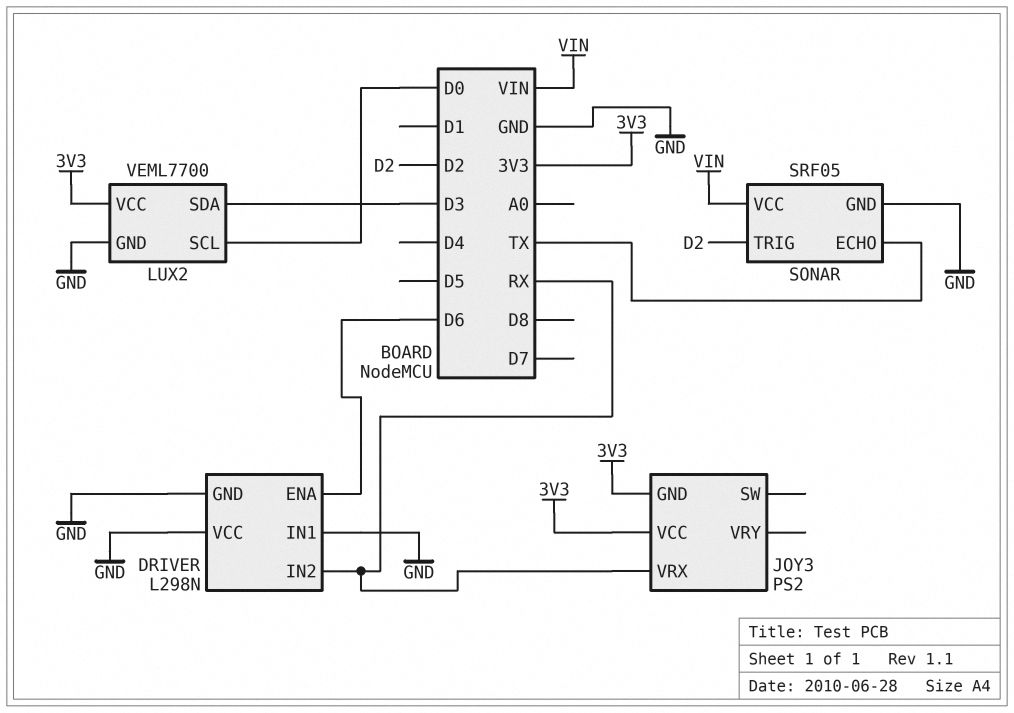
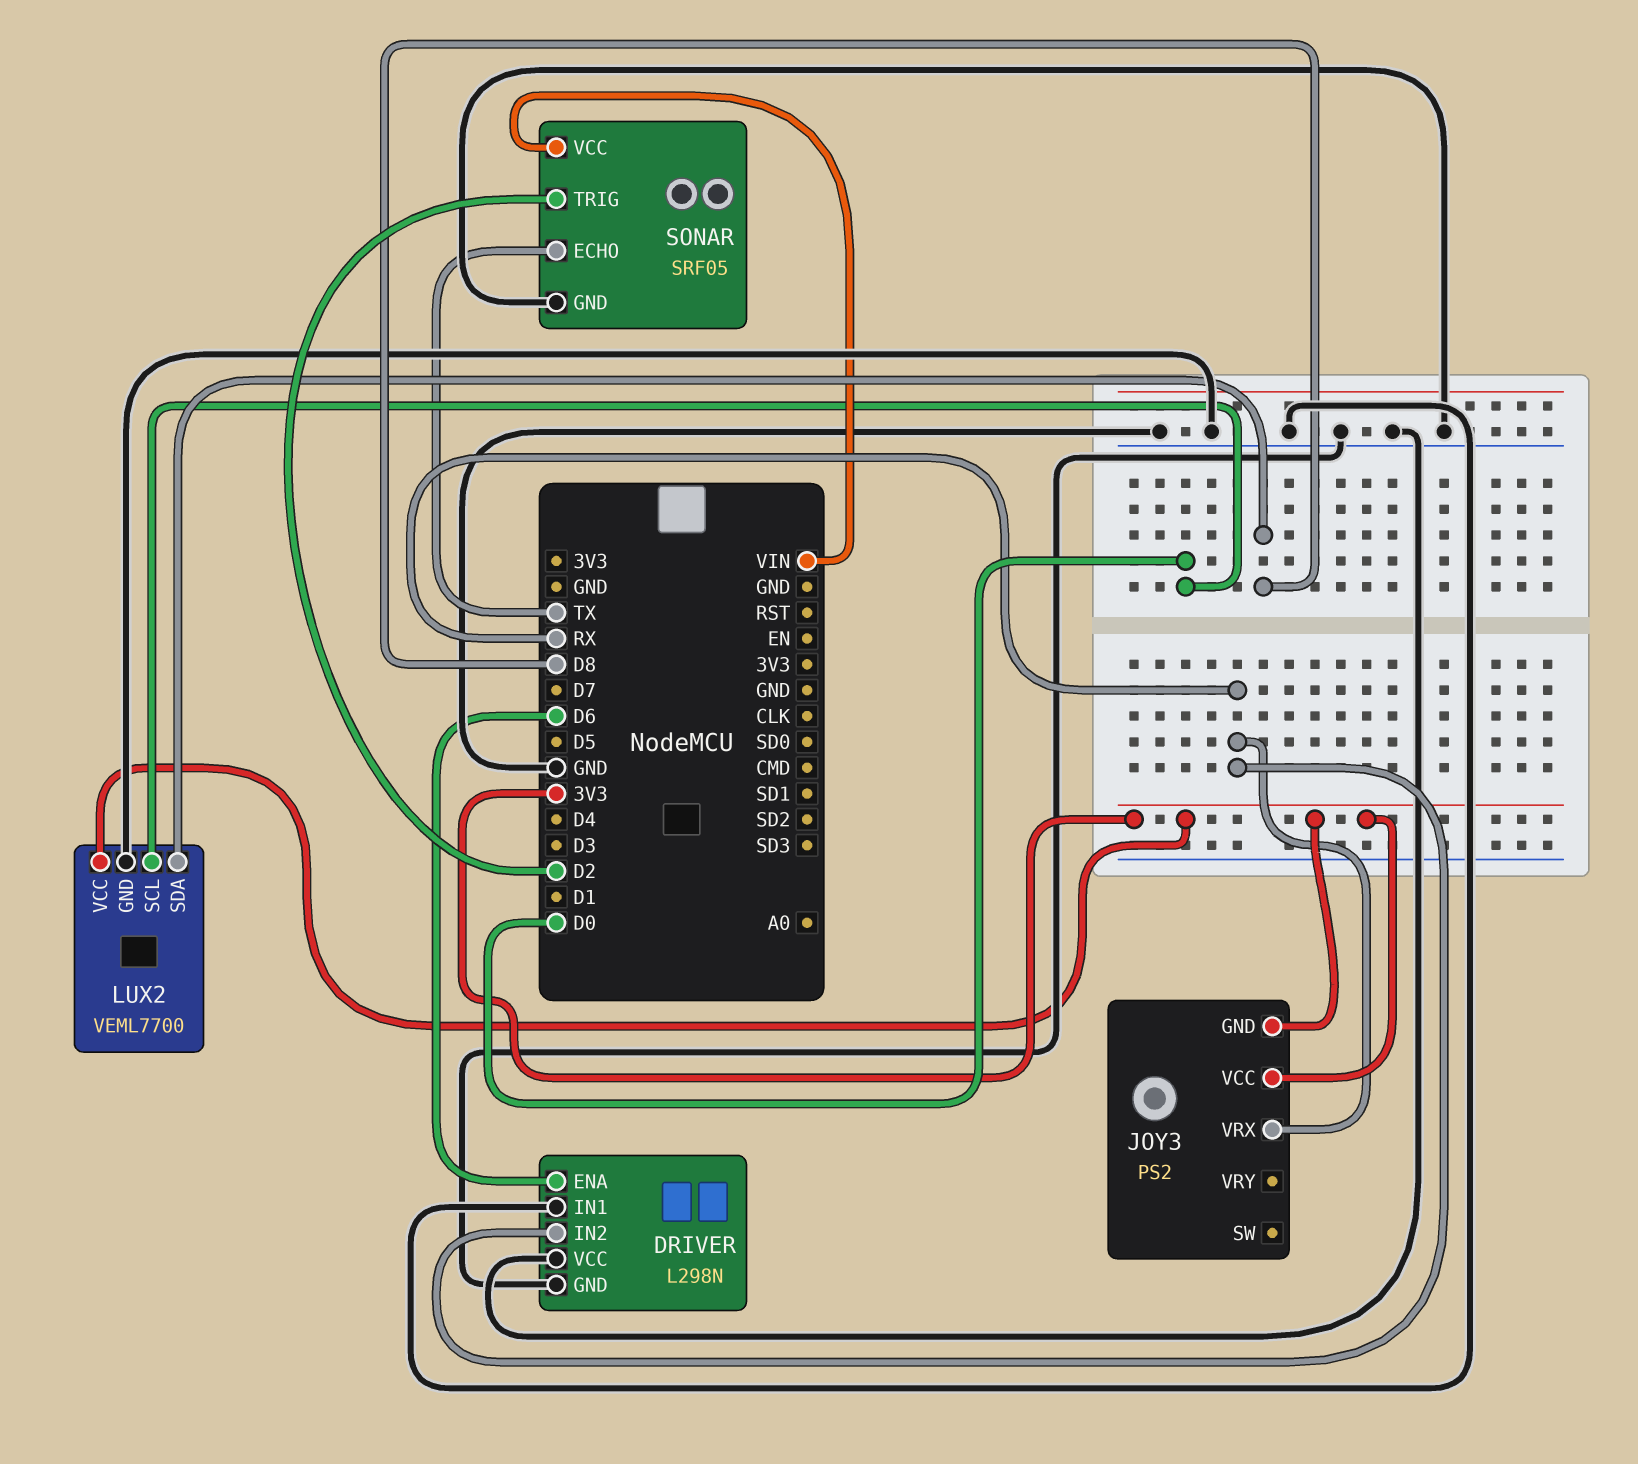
LUX2 pin SDA: D3 -> D8

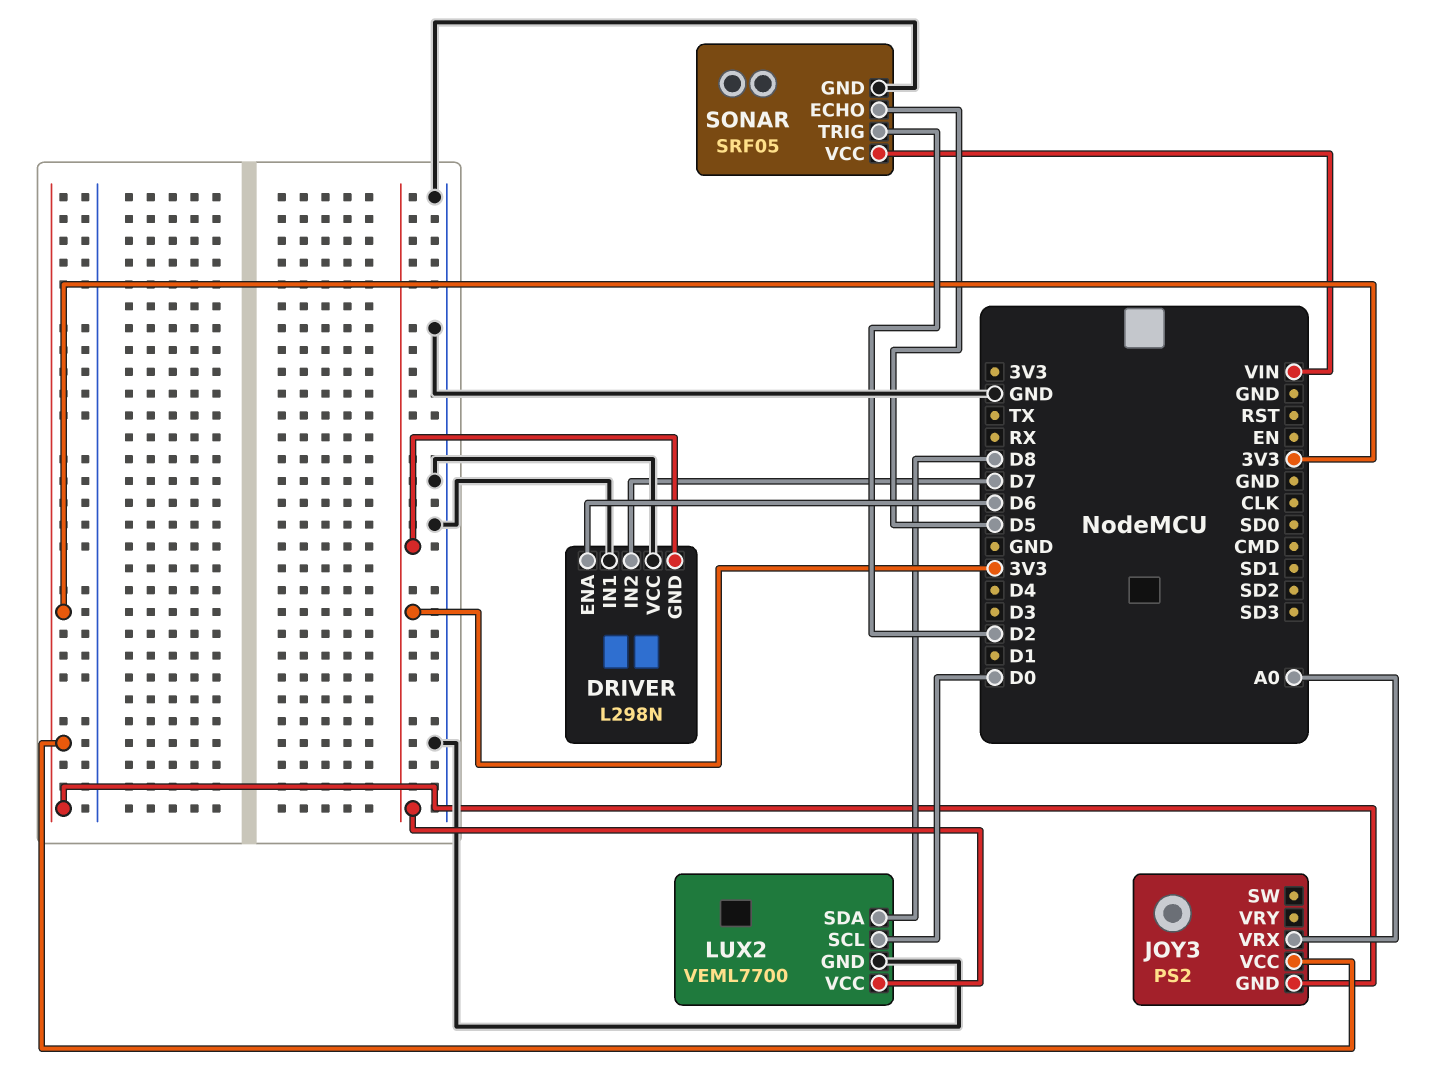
DRIVER pin GND: GND -> 3V3
DRIVER pin IN2: RX -> D7
JOY3 pin VRX: RX -> A0
SONAR pin ECHO: TX -> D5

